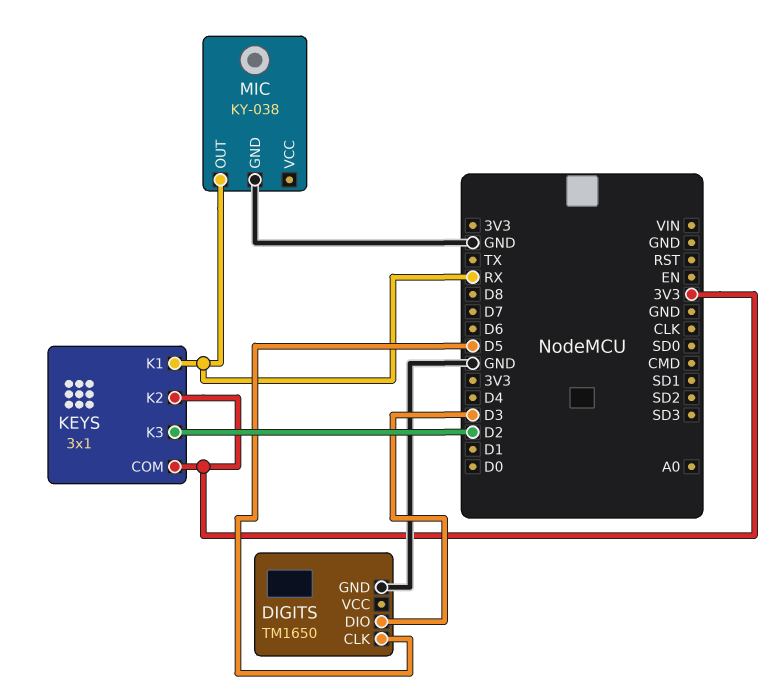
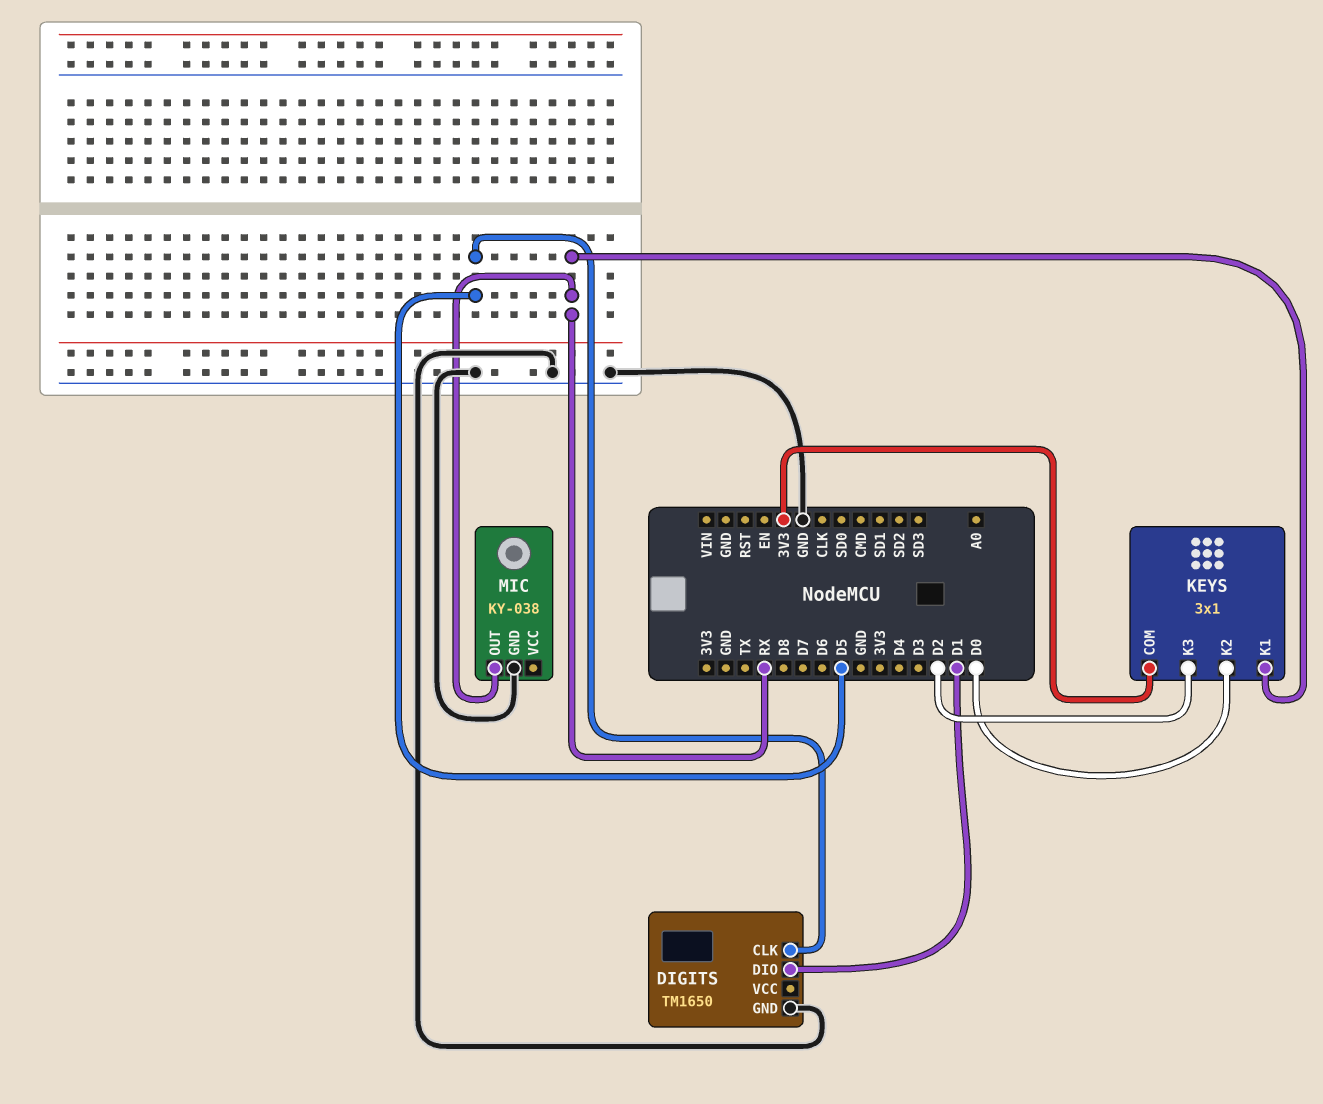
DIGITS pin DIO: D3 -> D1
KEYS pin K2: 3V3 -> D0

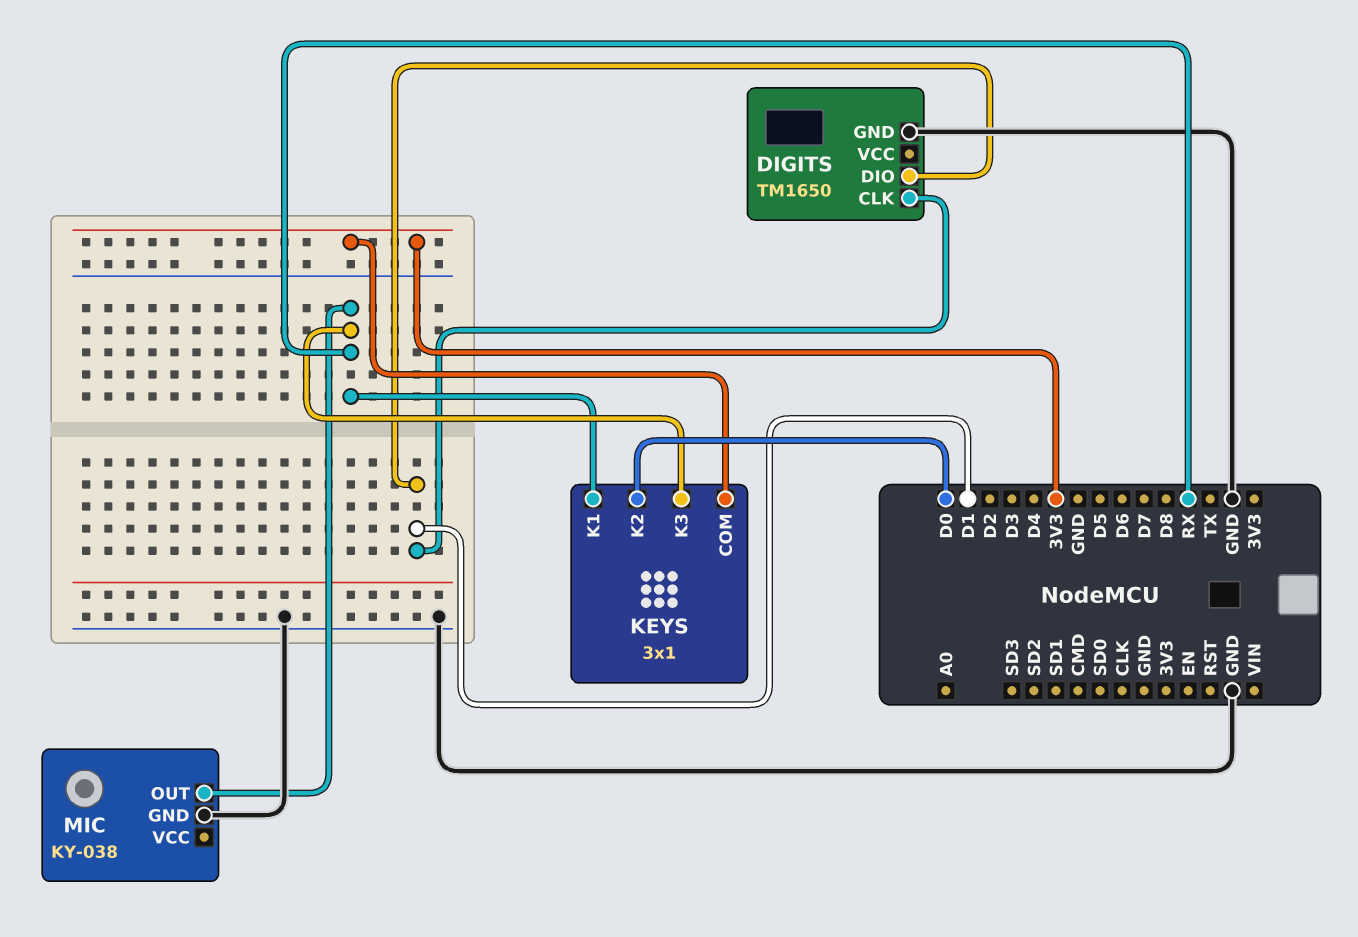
DIGITS pin CLK: D5 -> D1
KEYS pin K3: D2 -> RX

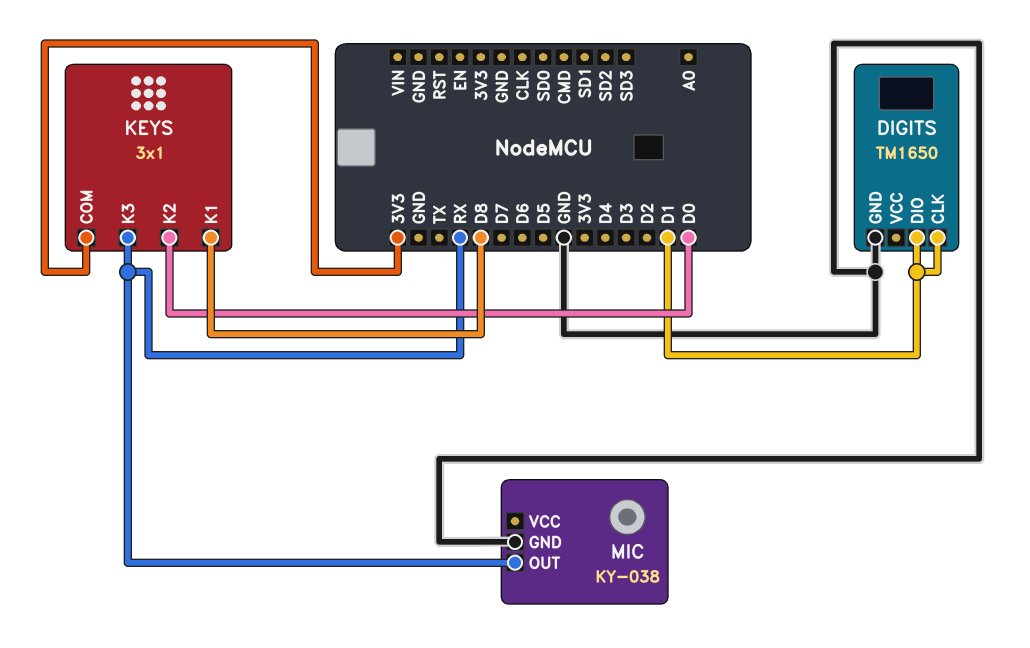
KEYS pin K1: RX -> D8

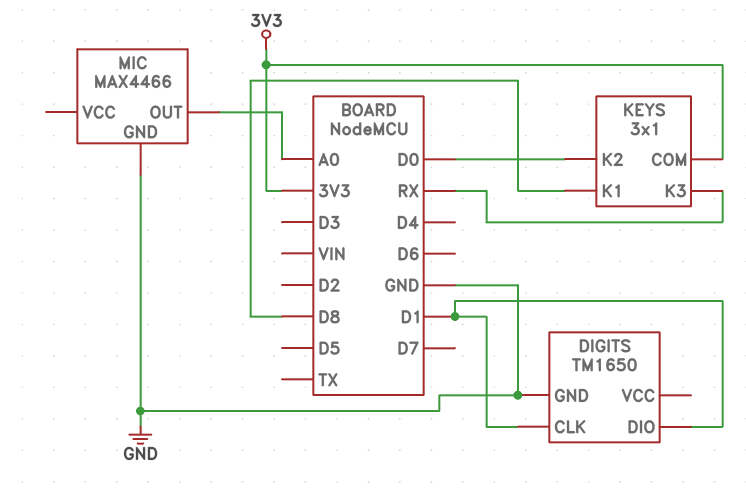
MIC: KY-038 -> MAX4466
MIC pin OUT: RX -> A0

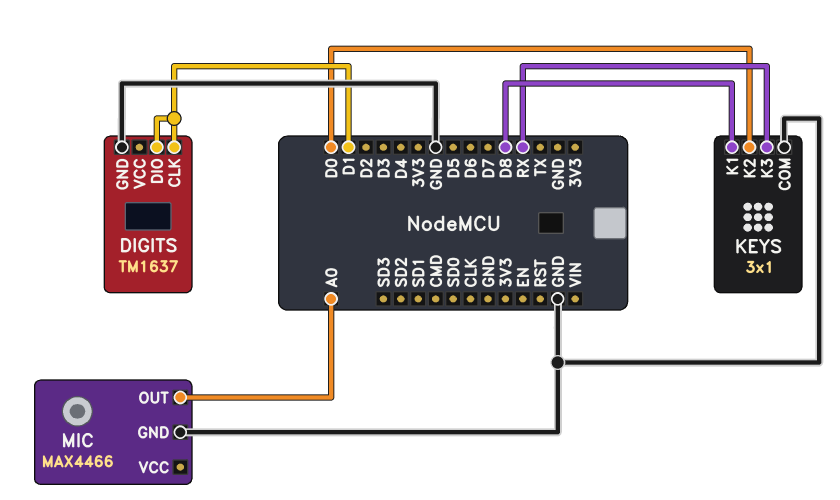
DIGITS: TM1650 -> TM1637
KEYS pin COM: 3V3 -> GND

